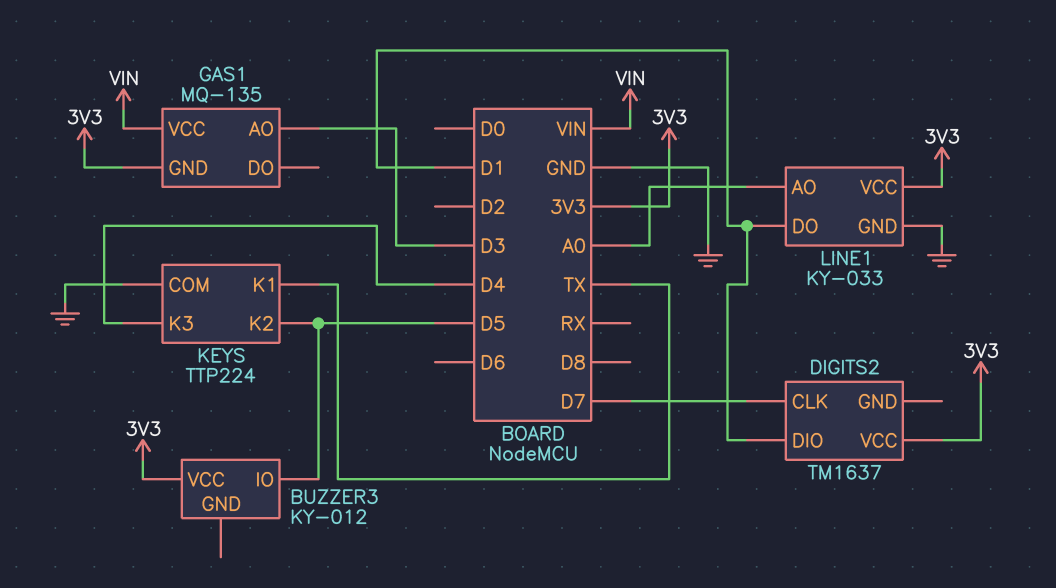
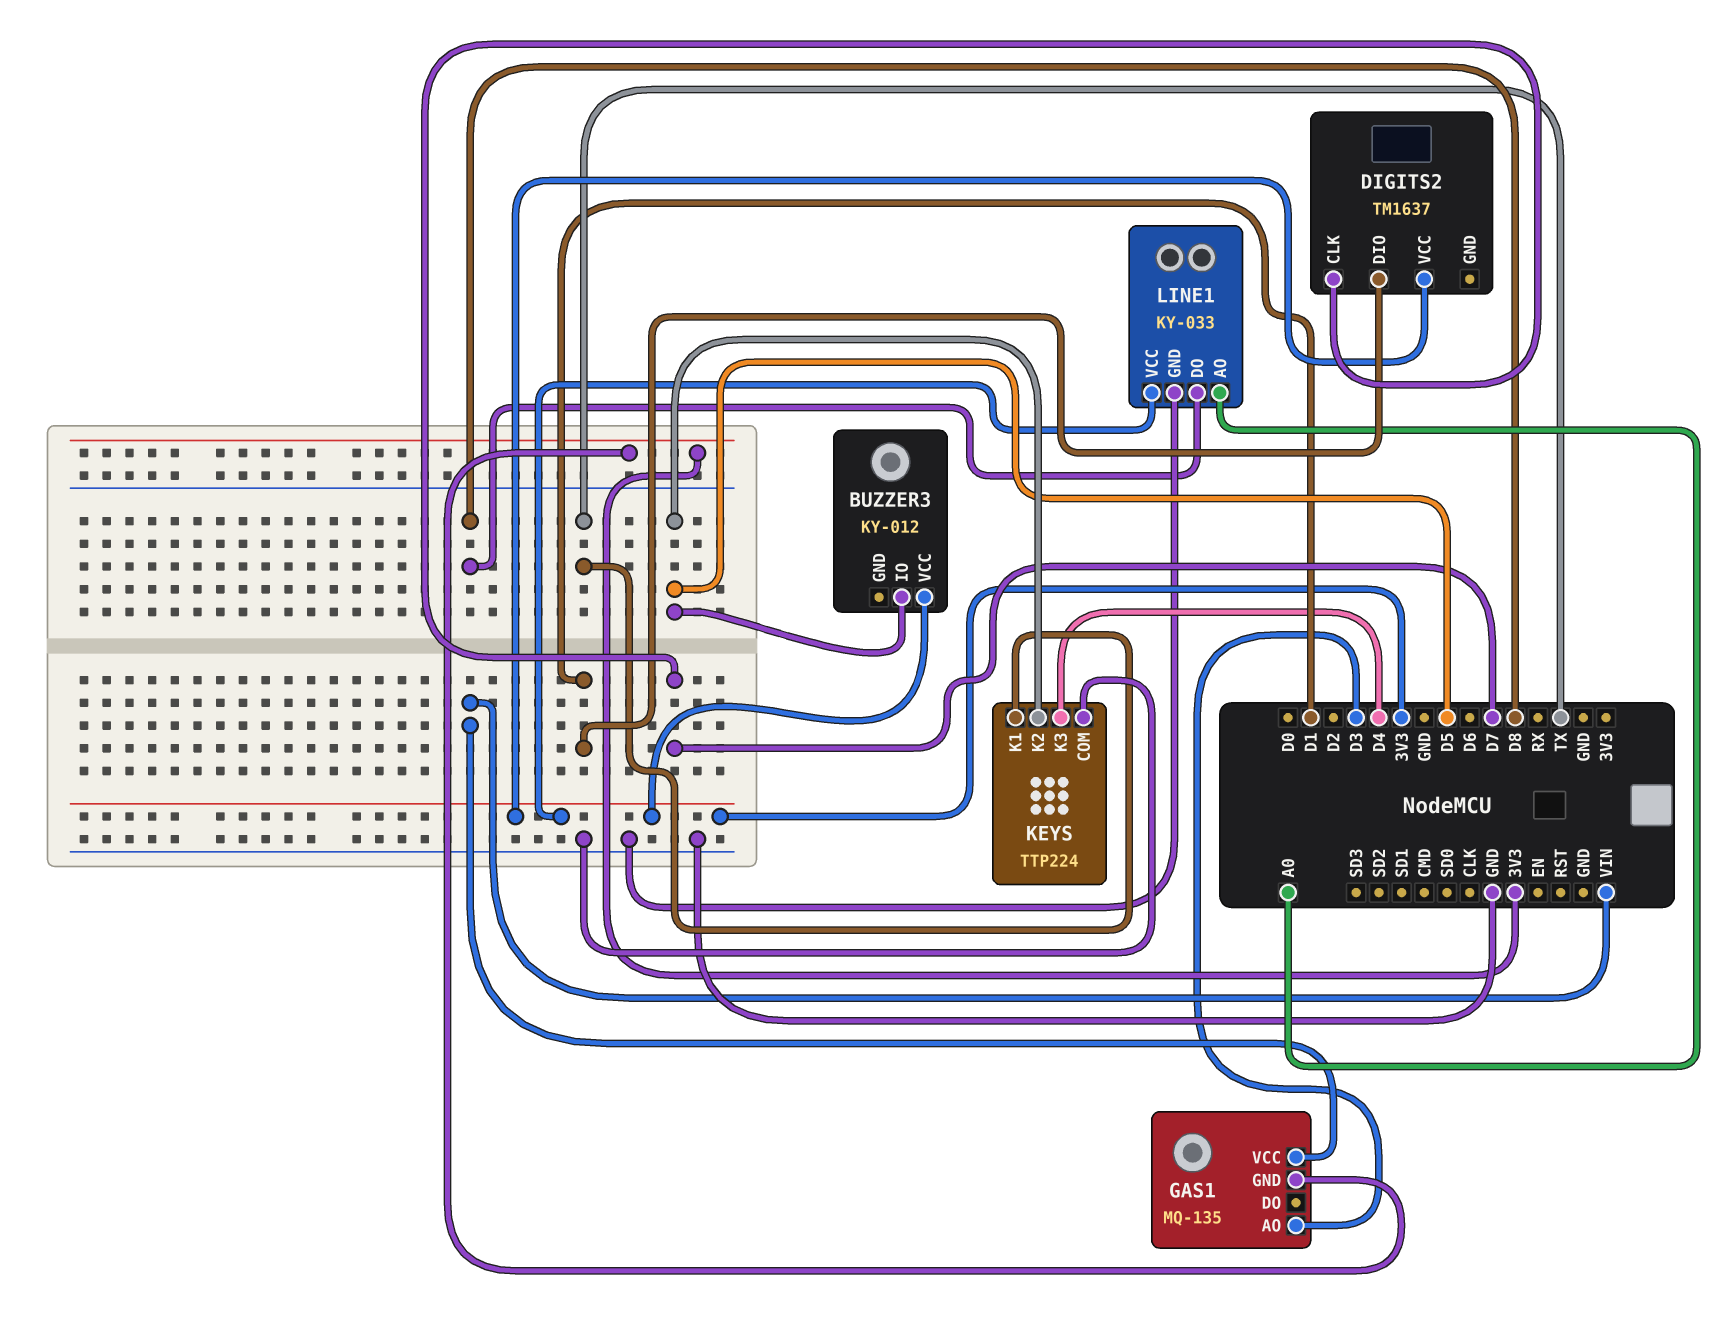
LINE1 pin DO: D1 -> D8

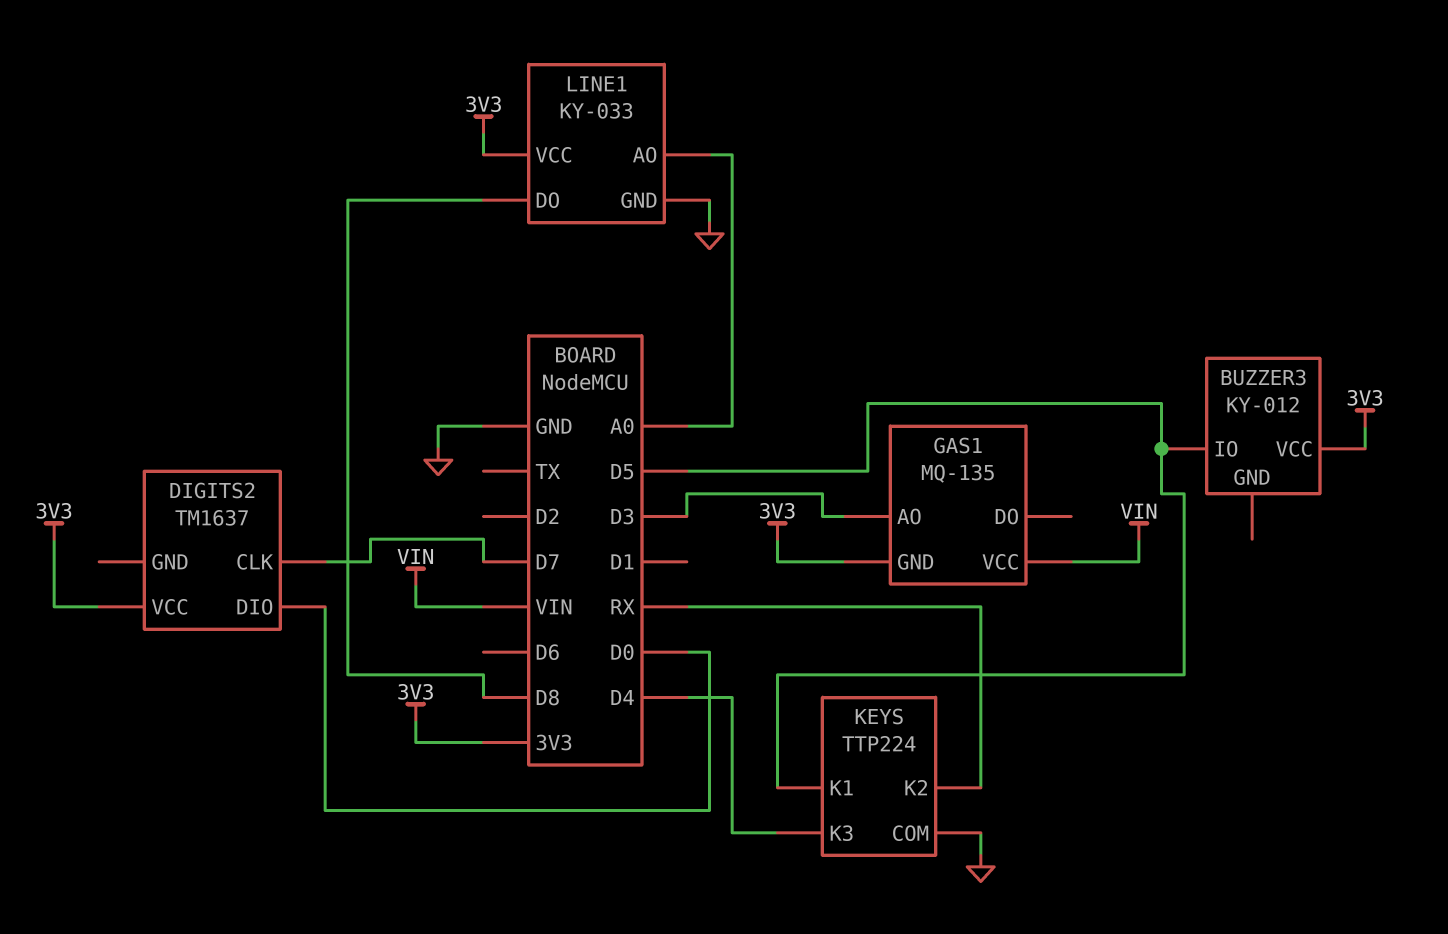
DIGITS2 pin DIO: D1 -> D0
KEYS pin K1: TX -> D5
KEYS pin K2: D5 -> RX

